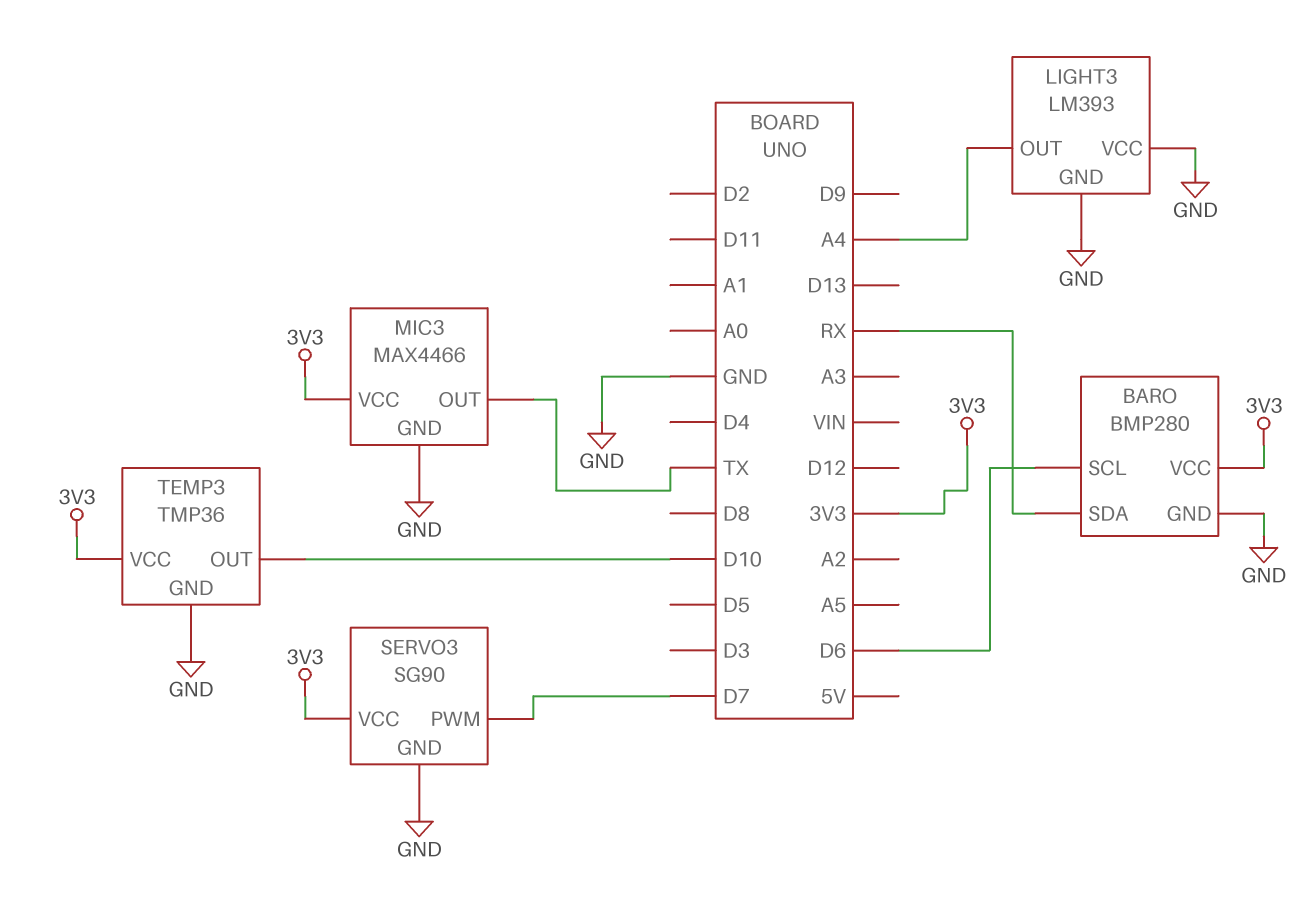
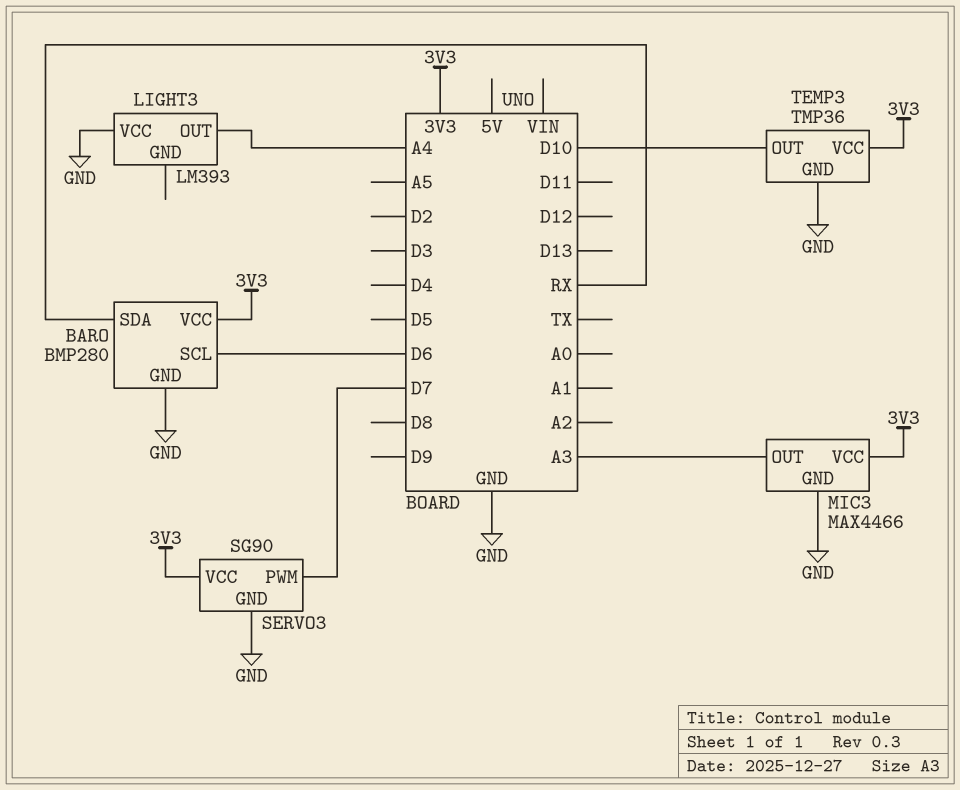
LIGHT3 pin GND: GND -> none
MIC3 pin OUT: TX -> A3

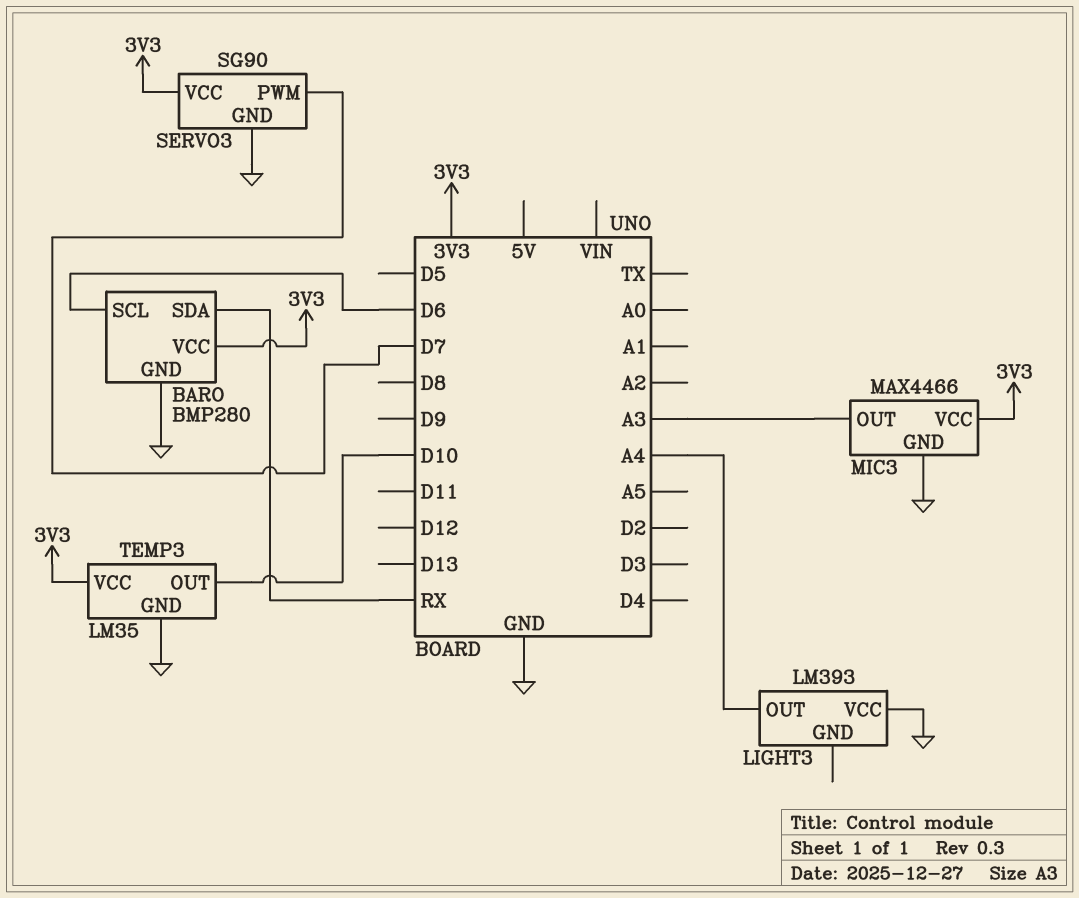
TEMP3: TMP36 -> LM35

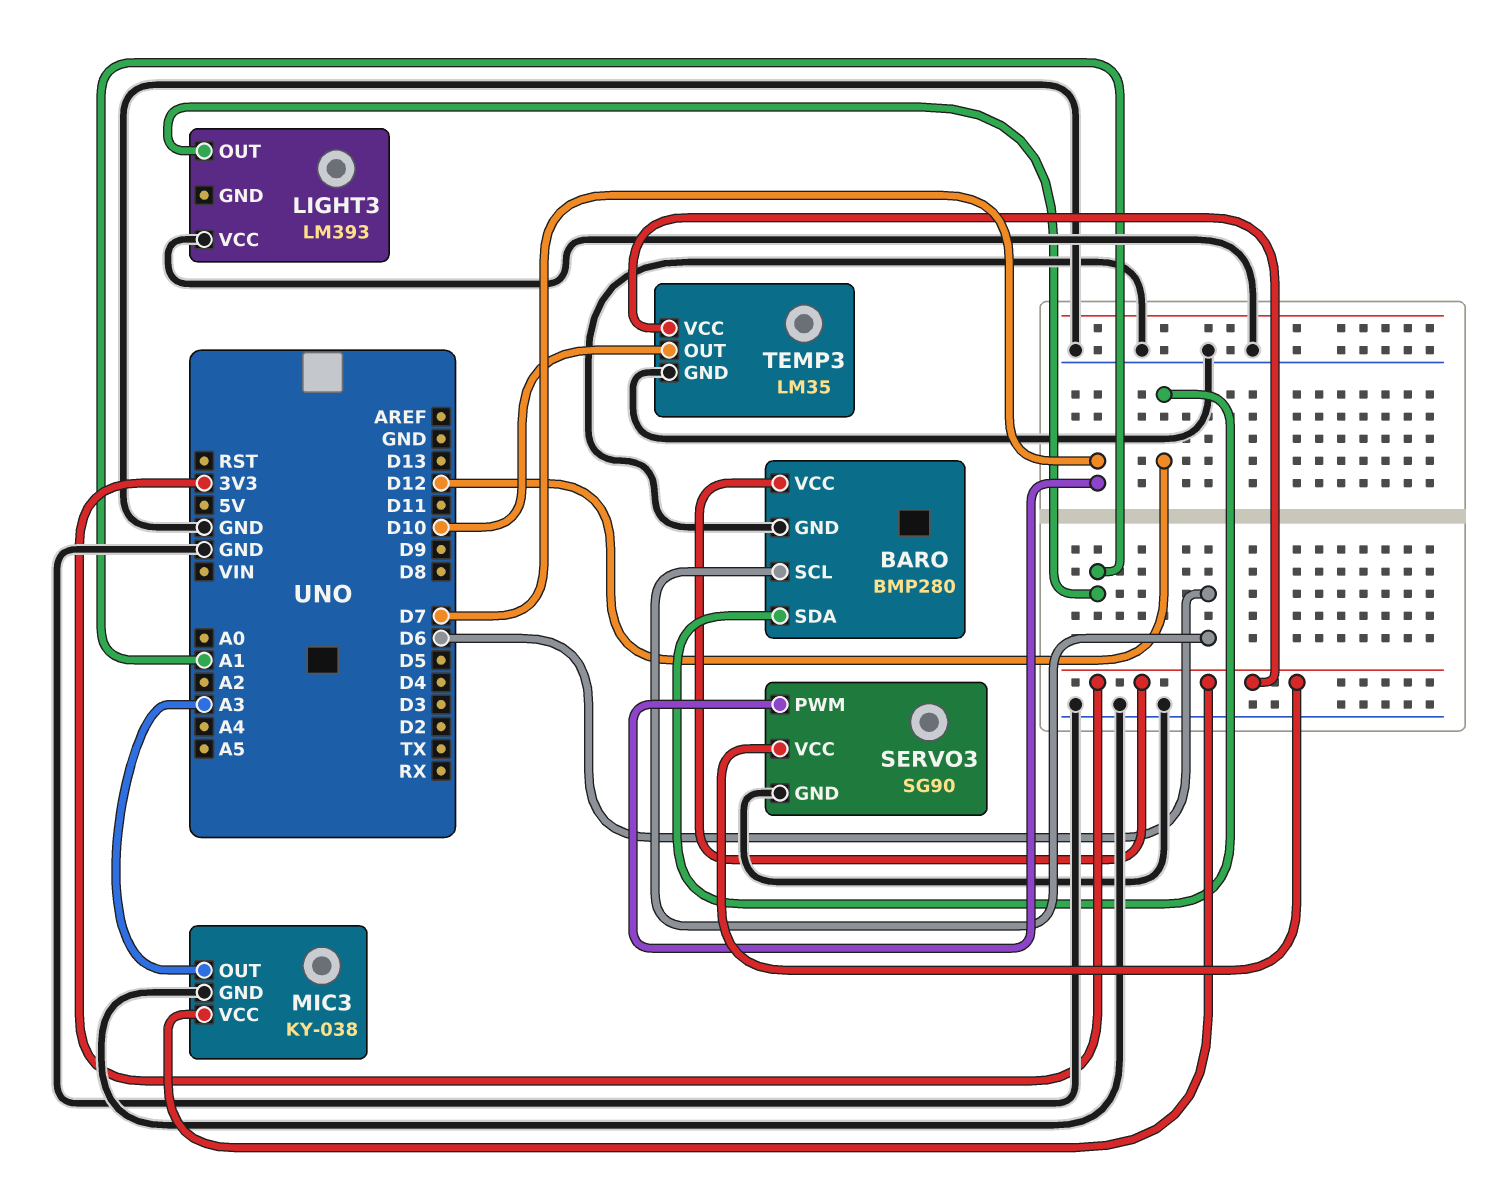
BARO pin SDA: RX -> D12
LIGHT3 pin OUT: A4 -> A1
MIC3: MAX4466 -> KY-038

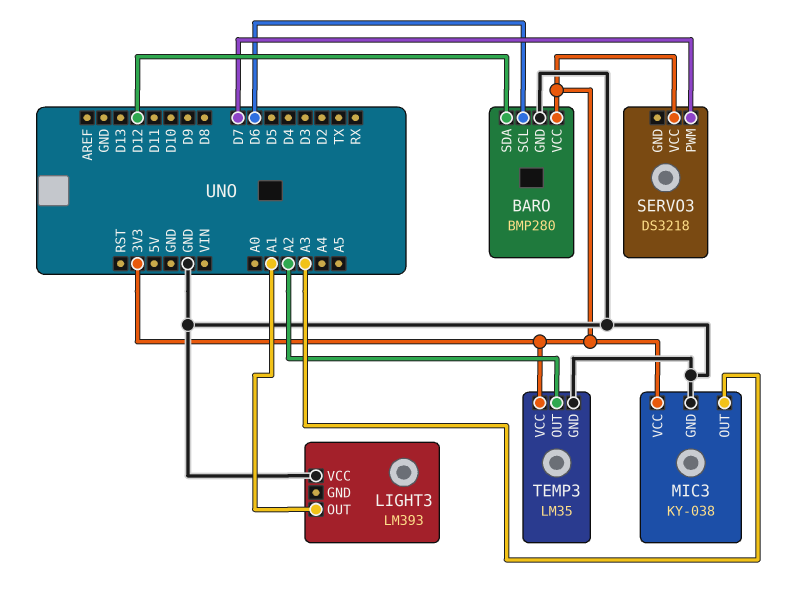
SERVO3: SG90 -> DS3218
SERVO3 pin GND: GND -> none
TEMP3 pin OUT: D10 -> A2

